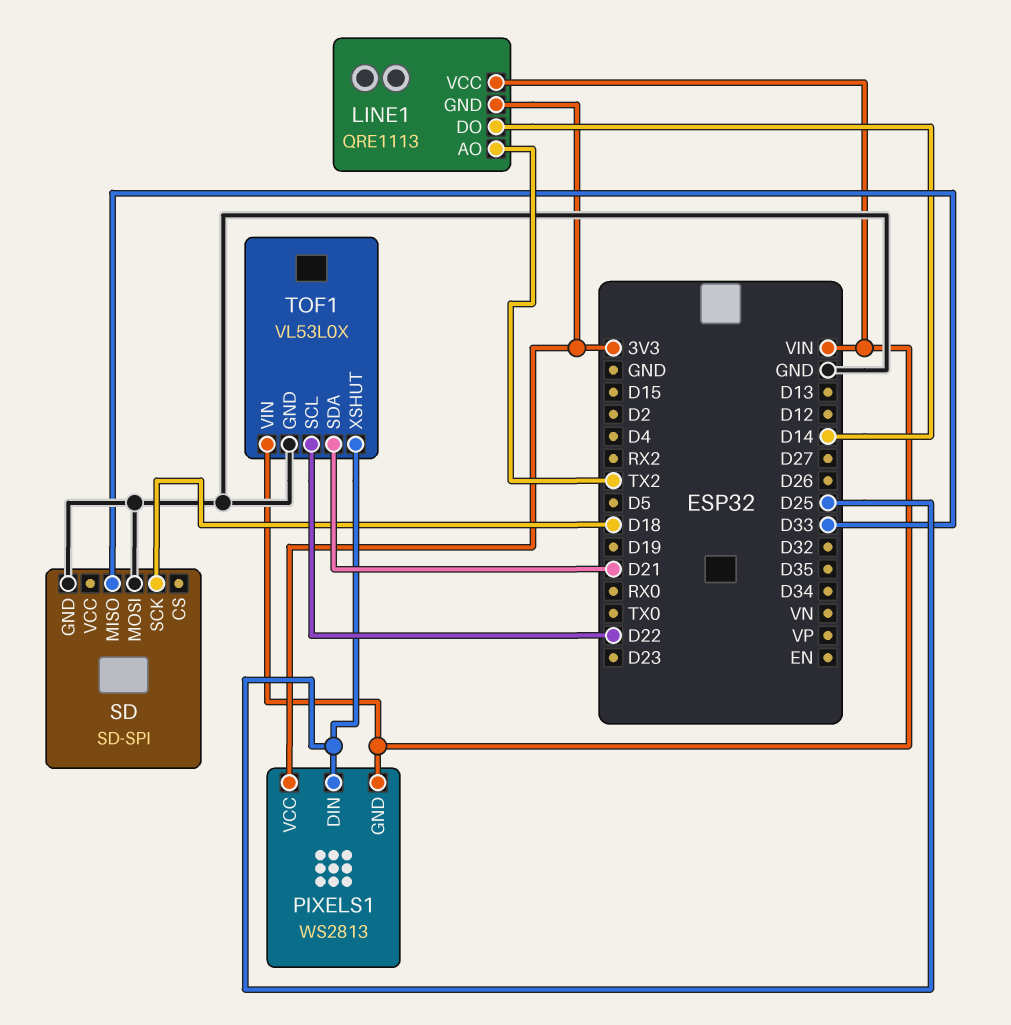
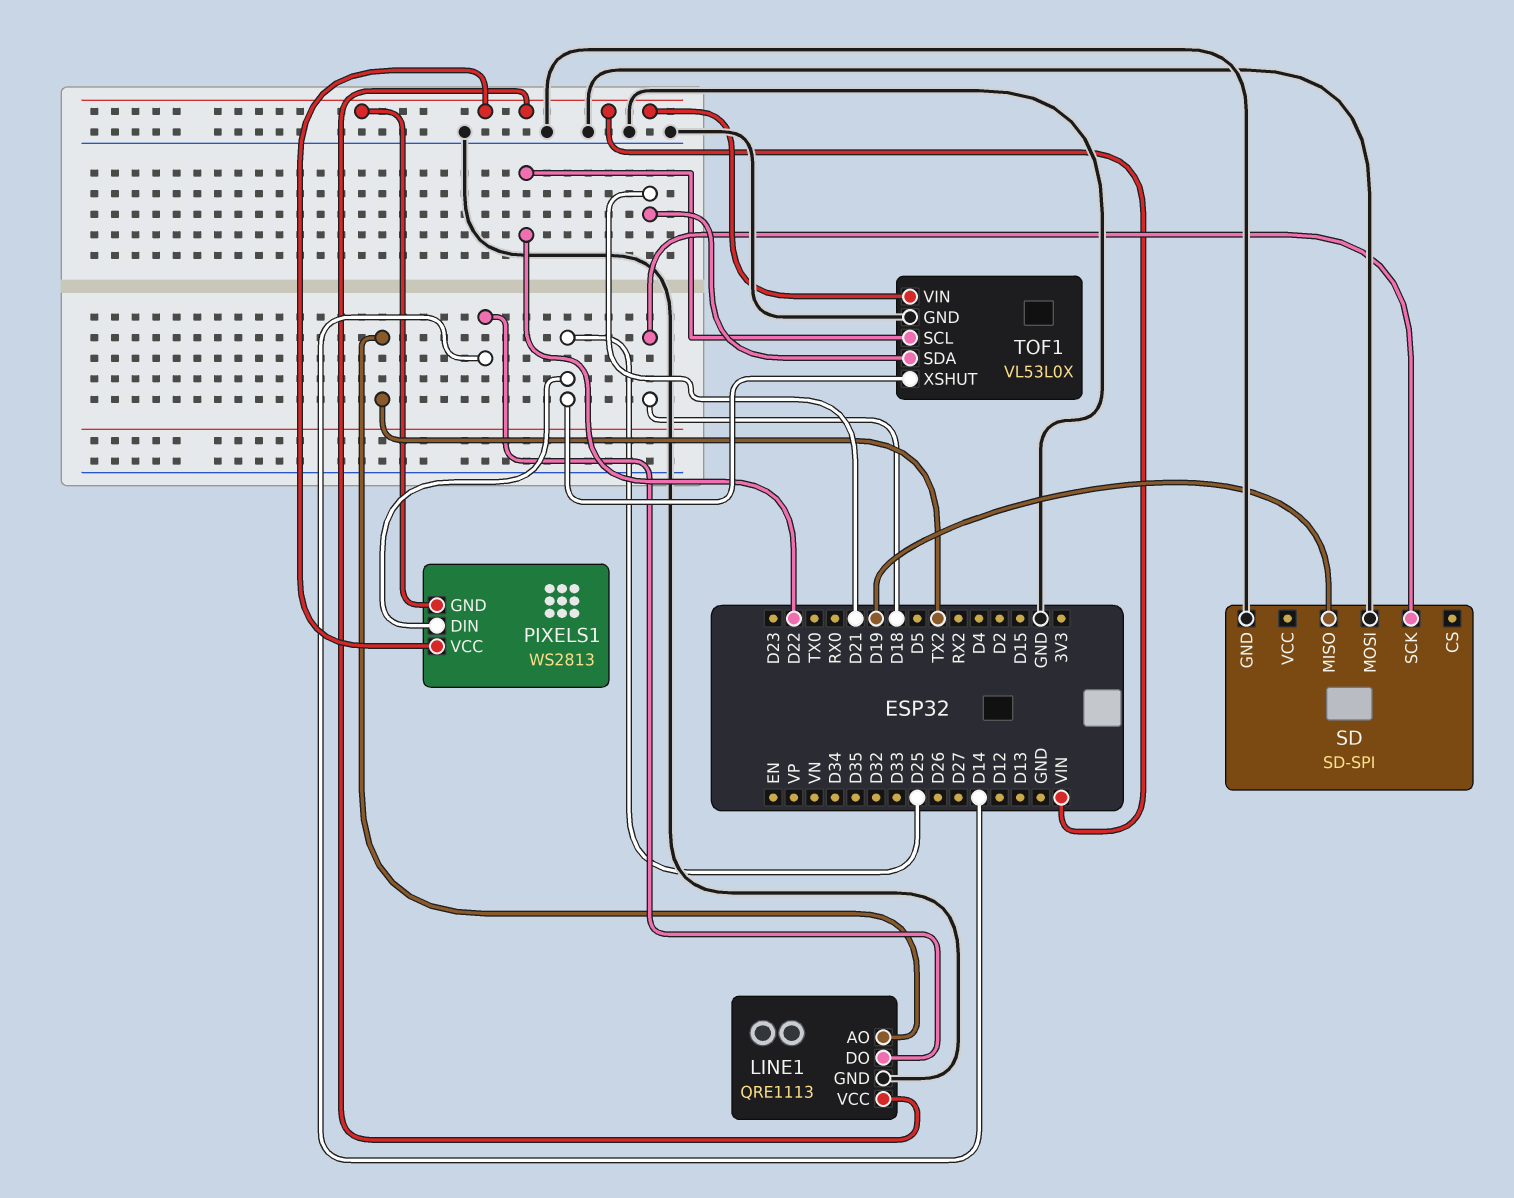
LINE1 pin GND: 3V3 -> GND
PIXELS1 pin VCC: 3V3 -> VIN
SD pin MISO: D33 -> D19

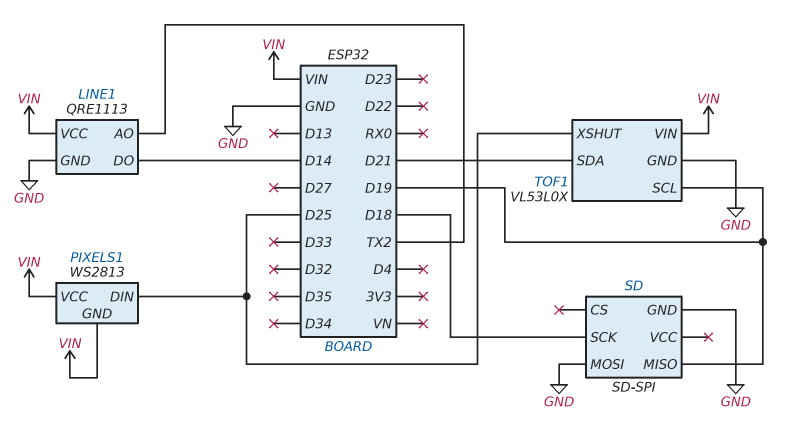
TOF1 pin SCL: D22 -> D19

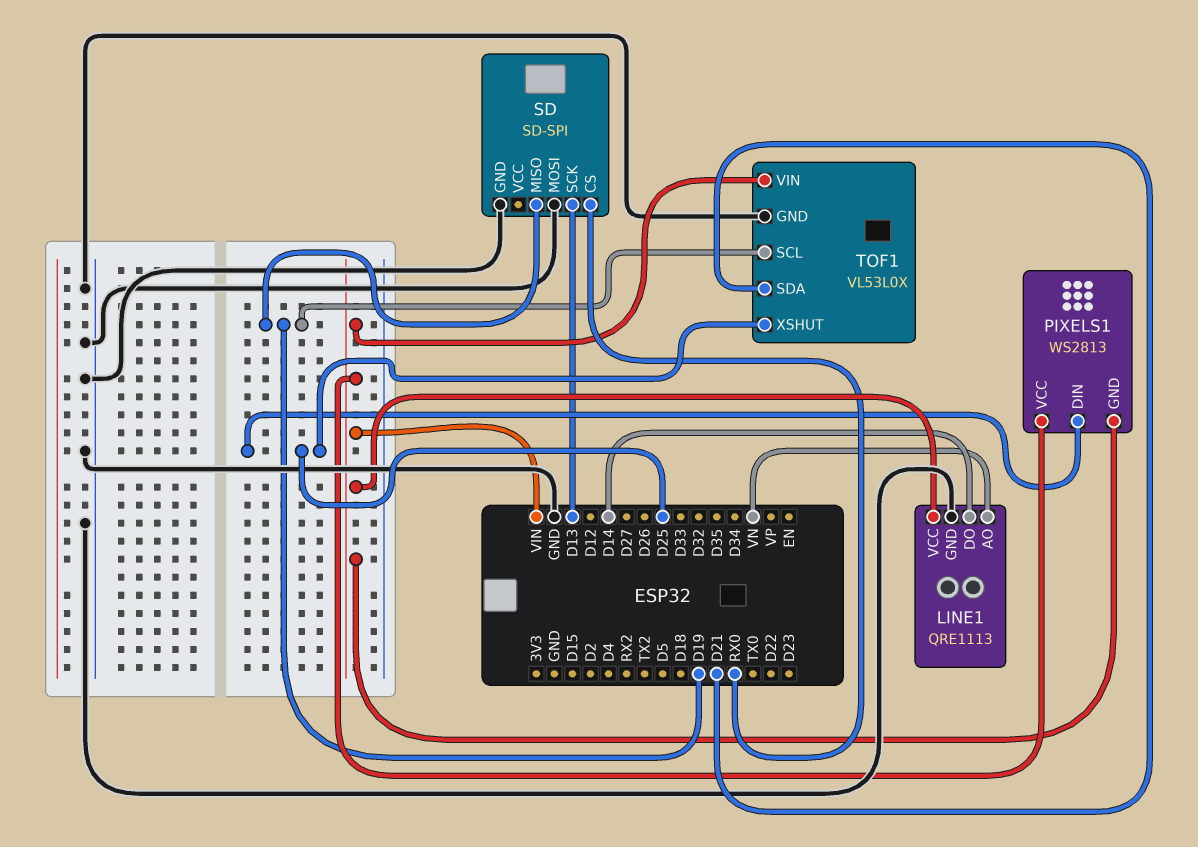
LINE1 pin AO: TX2 -> VN
SD pin CS: none -> RX0
SD pin SCK: D18 -> D13

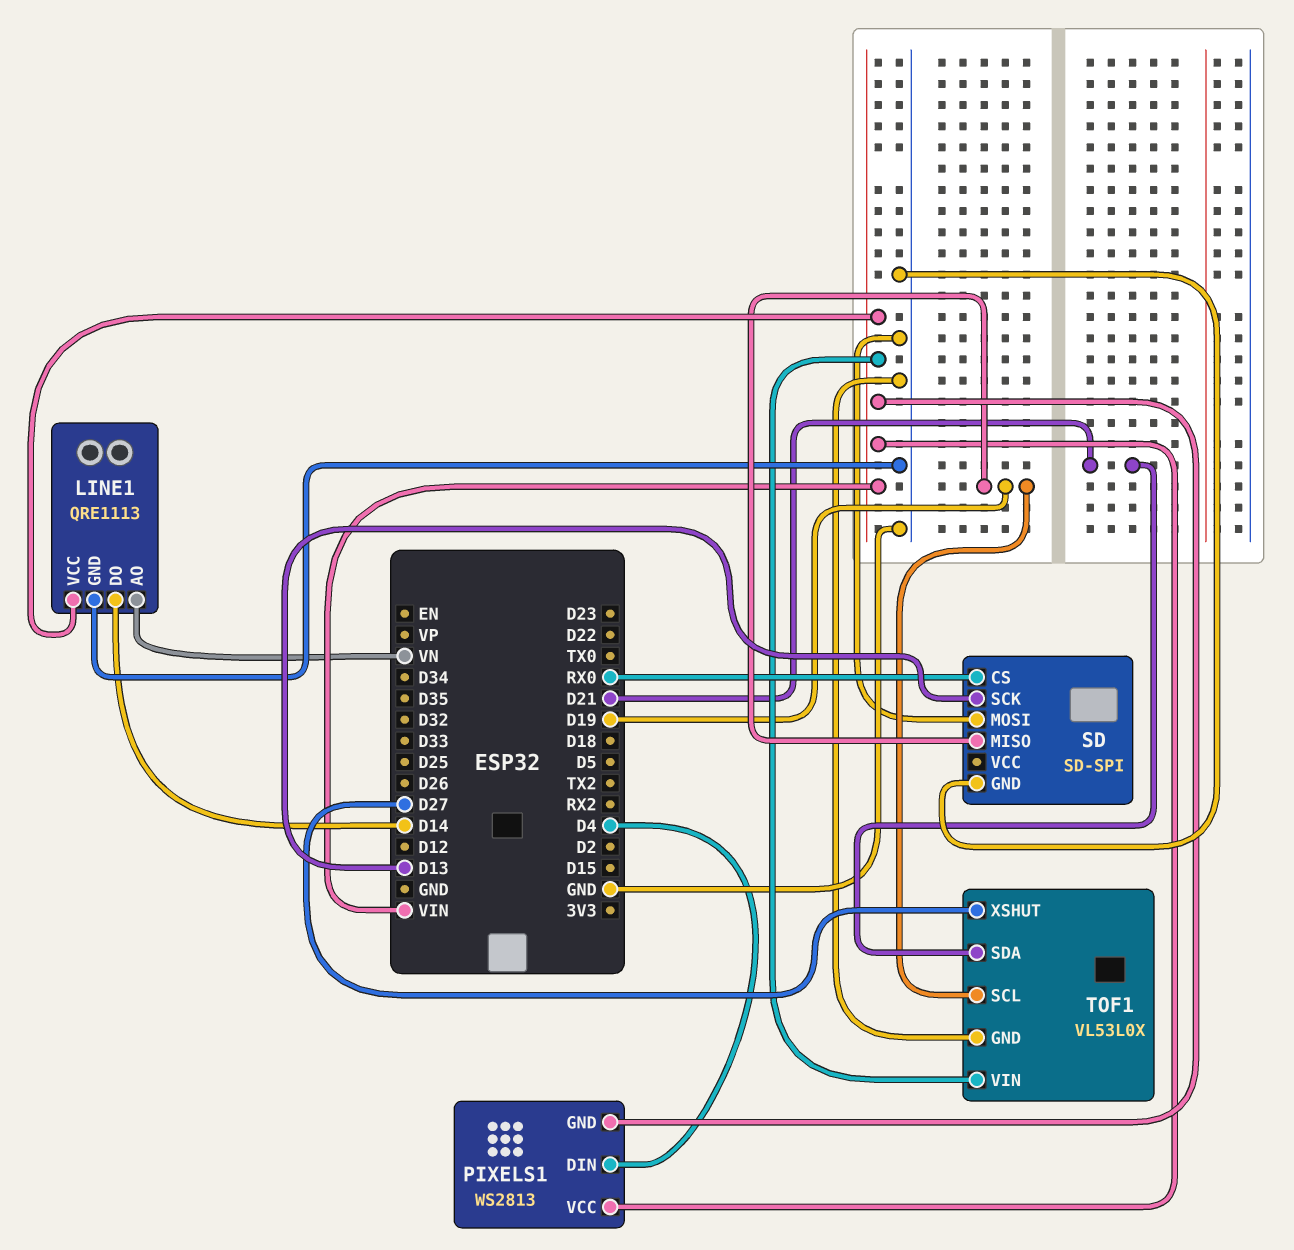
PIXELS1 pin DIN: D25 -> D4
TOF1 pin XSHUT: D25 -> D27

